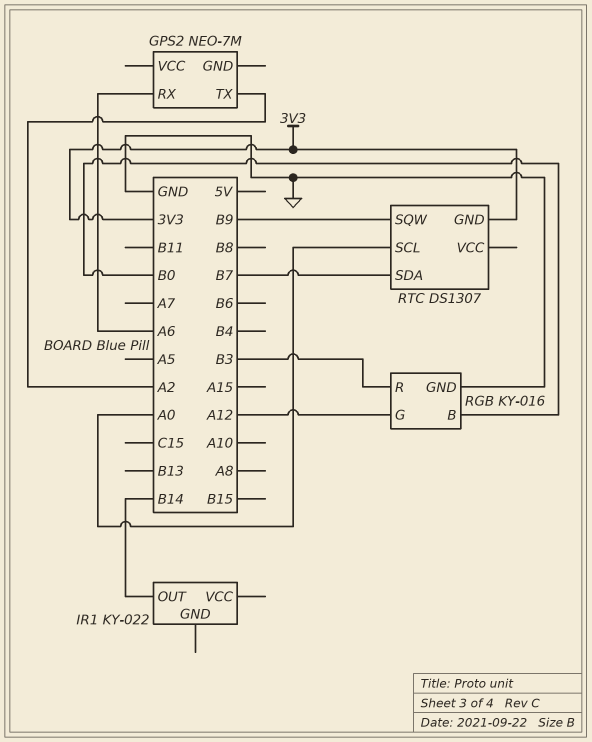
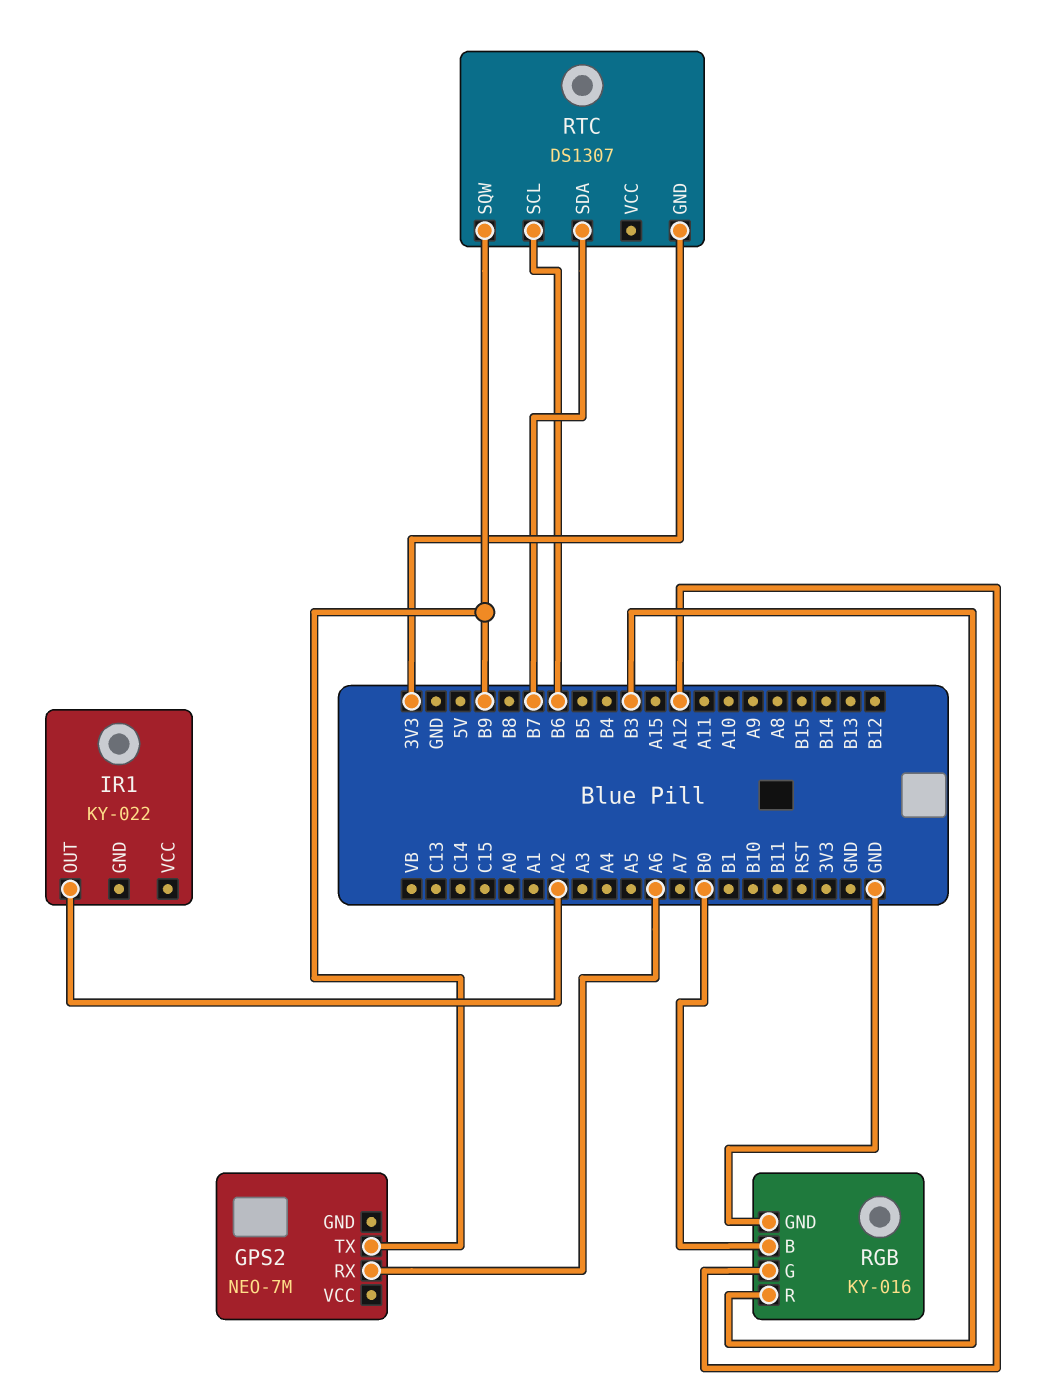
GPS2 pin TX: A2 -> B9
IR1 pin OUT: B14 -> A2
RTC pin SCL: A0 -> B6

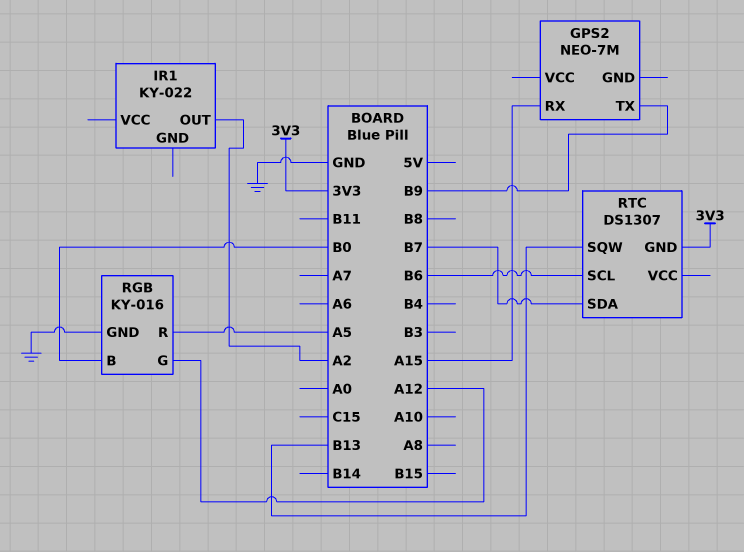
GPS2 pin RX: A6 -> A15
RGB pin R: B3 -> A5
RTC pin SQW: B9 -> B13

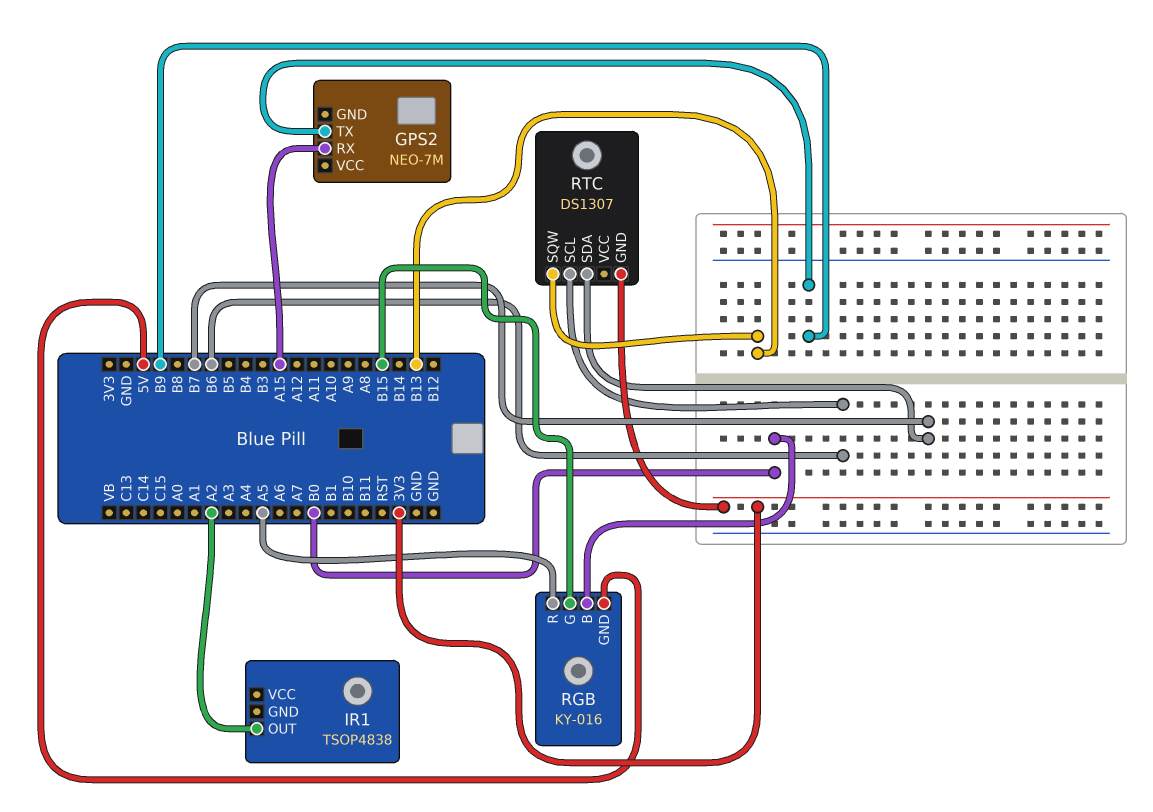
IR1: KY-022 -> TSOP4838
RGB pin G: A12 -> B15
RGB pin GND: GND -> 5V

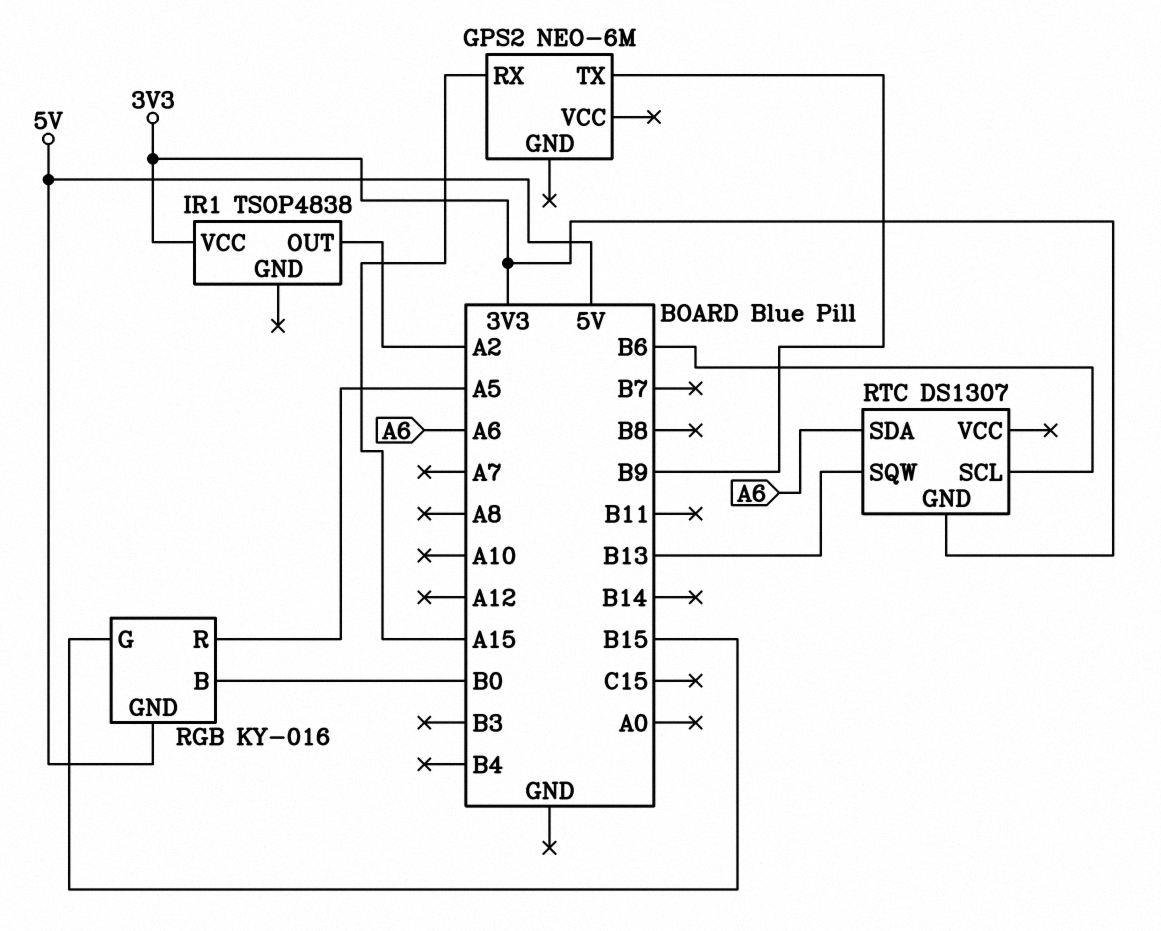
GPS2: NEO-7M -> NEO-6M
IR1 pin VCC: none -> 3V3
RTC pin SDA: B7 -> A6

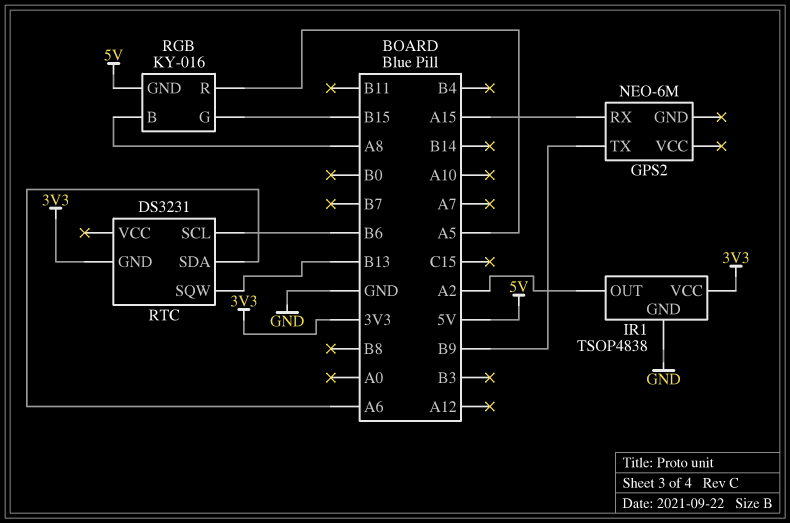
IR1 pin GND: none -> GND
RGB pin B: B0 -> A8
RTC: DS1307 -> DS3231

